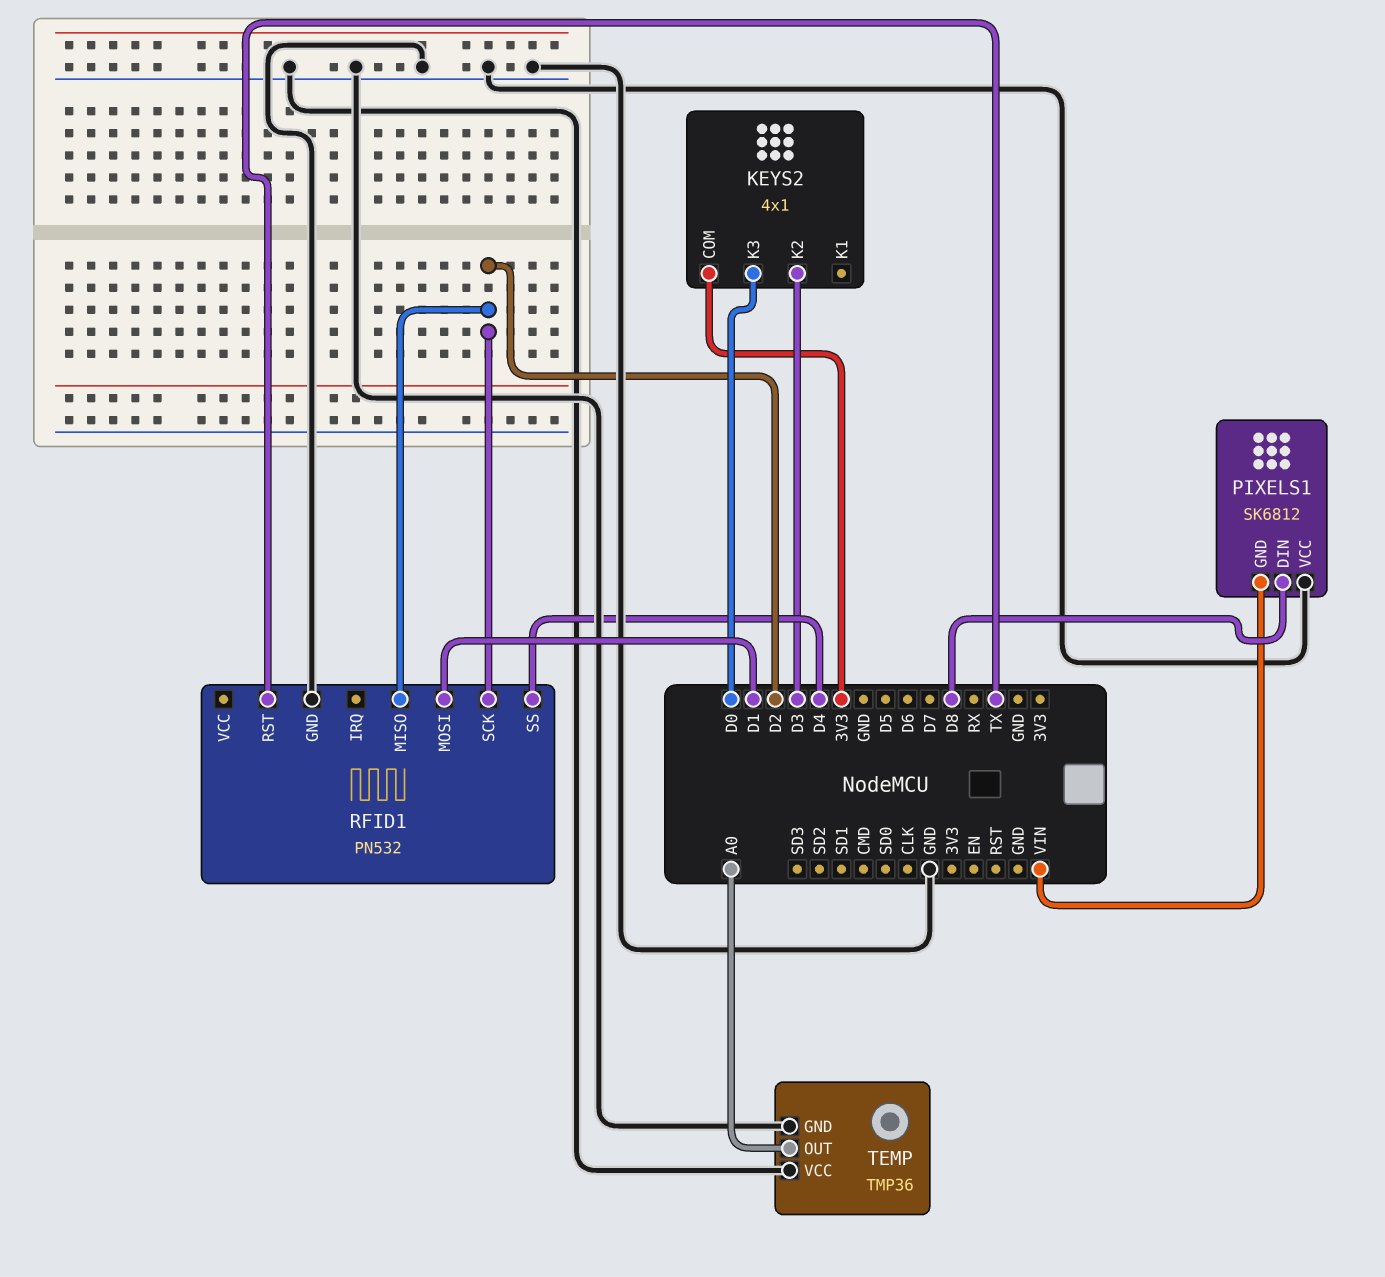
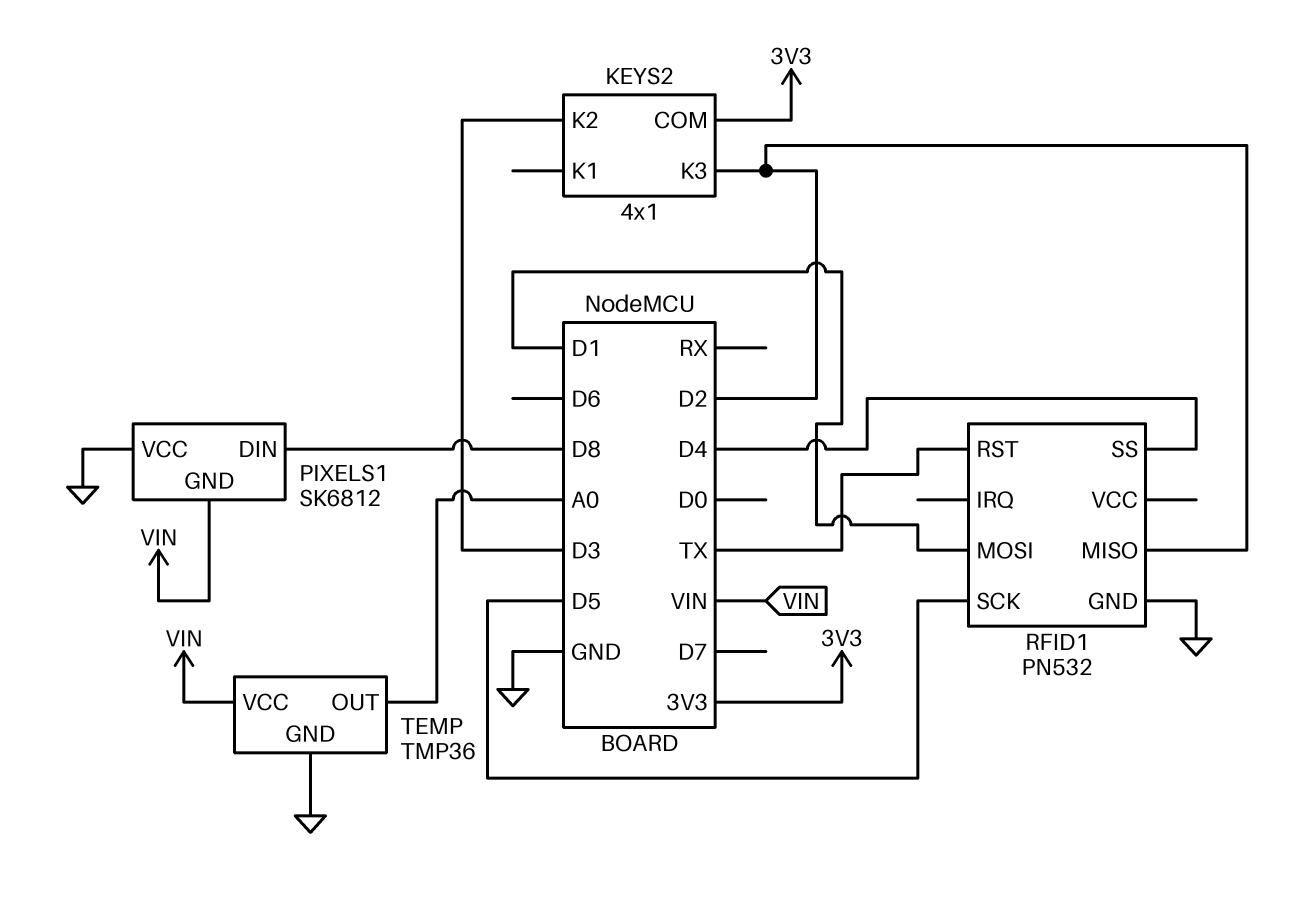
KEYS2 pin K3: D0 -> D2
RFID1 pin SCK: D2 -> D5
TEMP pin VCC: GND -> VIN

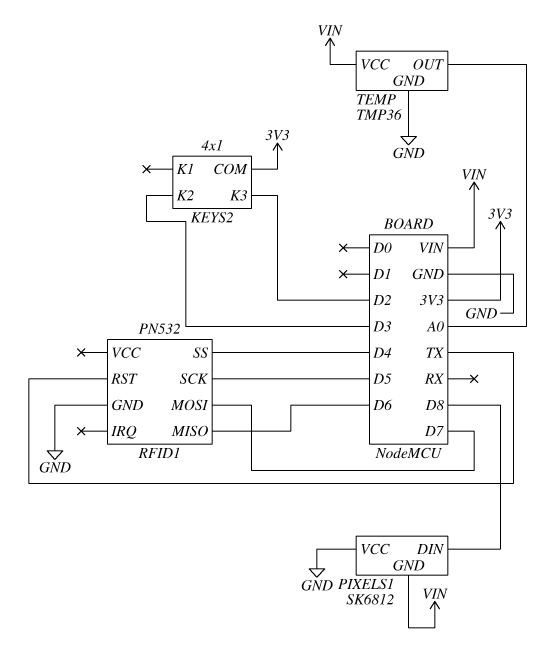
RFID1 pin MISO: D2 -> D6
RFID1 pin MOSI: D1 -> D7

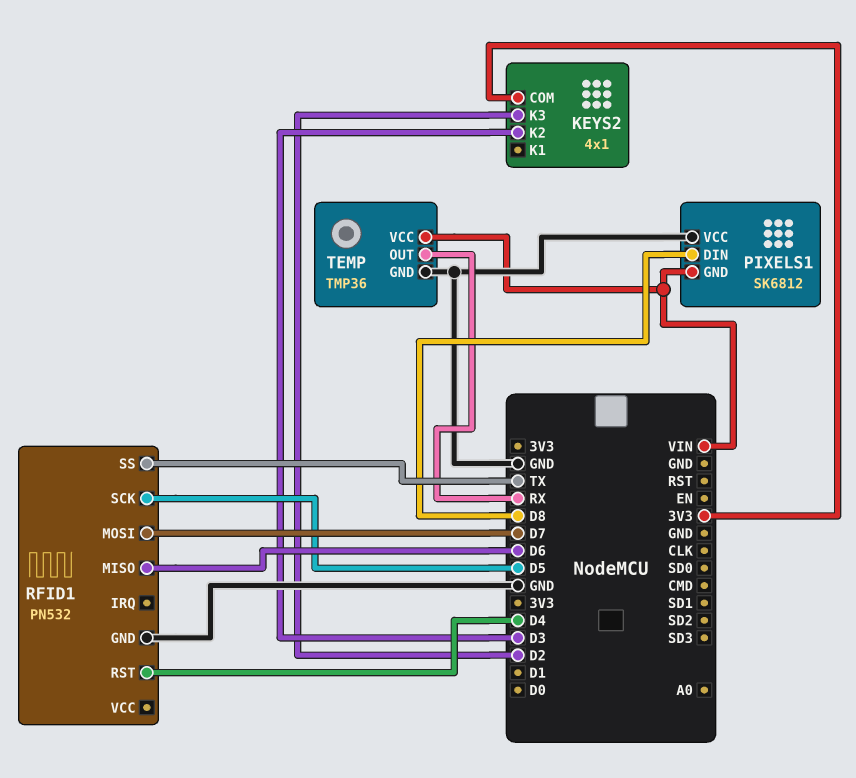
RFID1 pin RST: TX -> D4
RFID1 pin SS: D4 -> TX
TEMP pin OUT: A0 -> RX

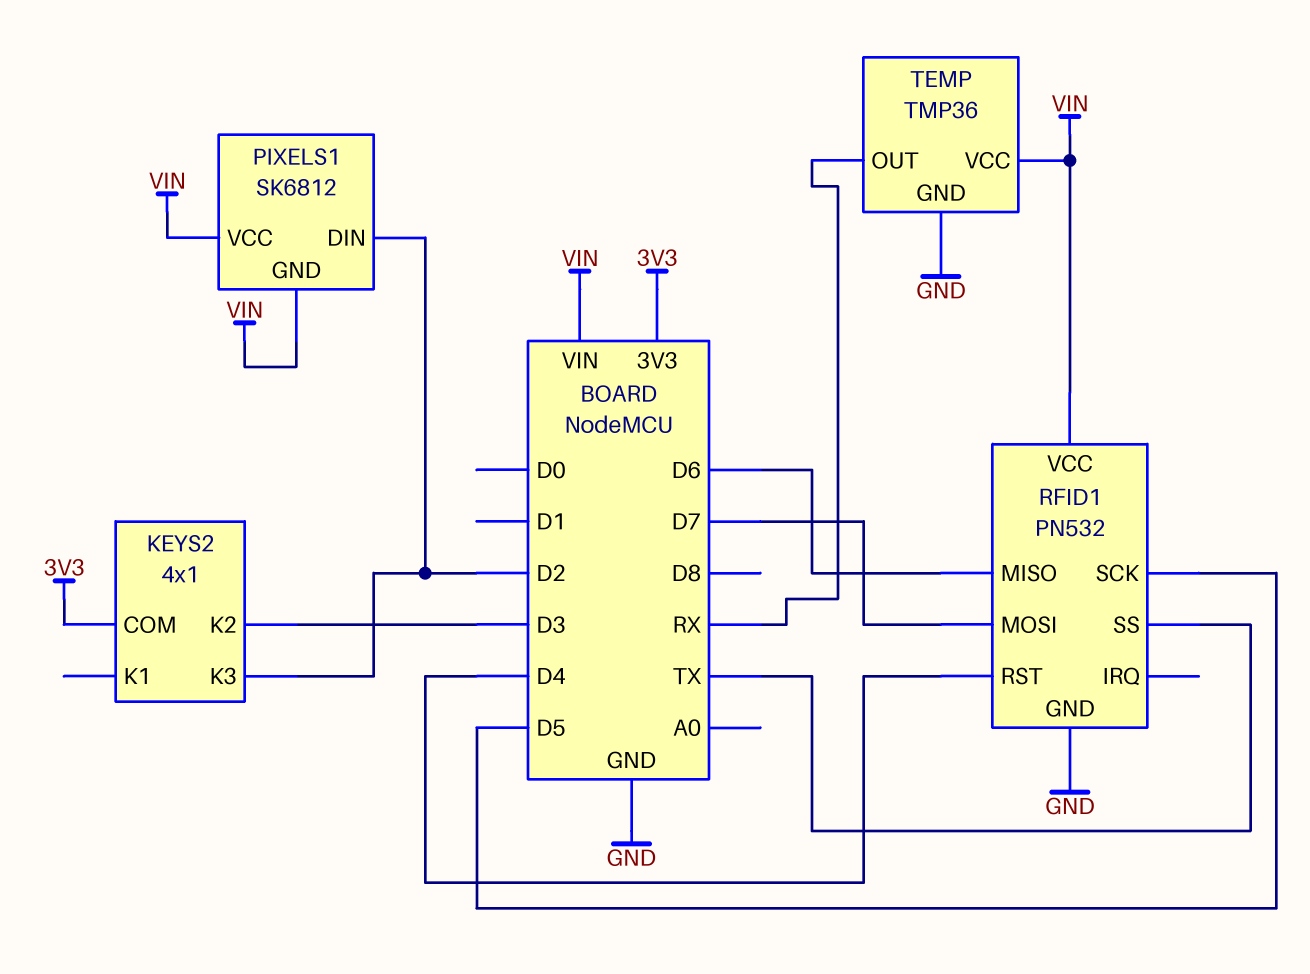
PIXELS1 pin DIN: D8 -> D2
PIXELS1 pin VCC: GND -> VIN
RFID1 pin VCC: none -> VIN

